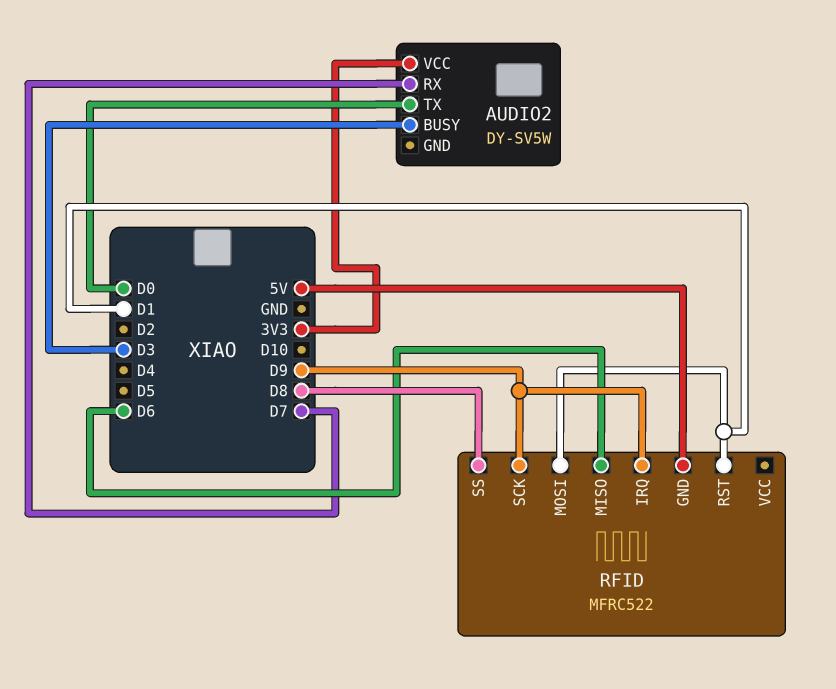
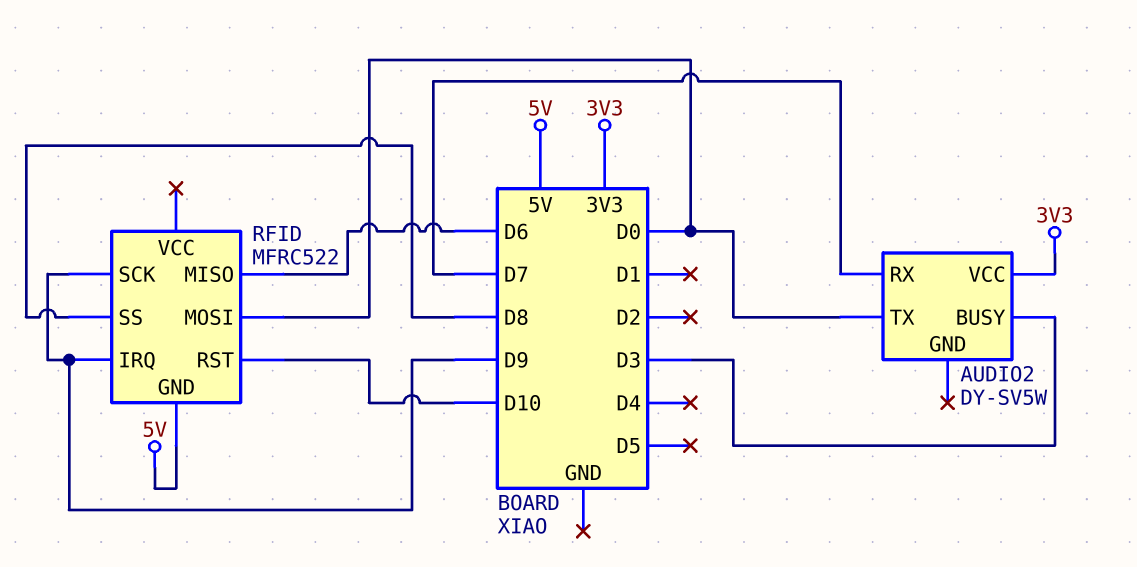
RFID pin MOSI: D1 -> D0
RFID pin RST: D1 -> D10

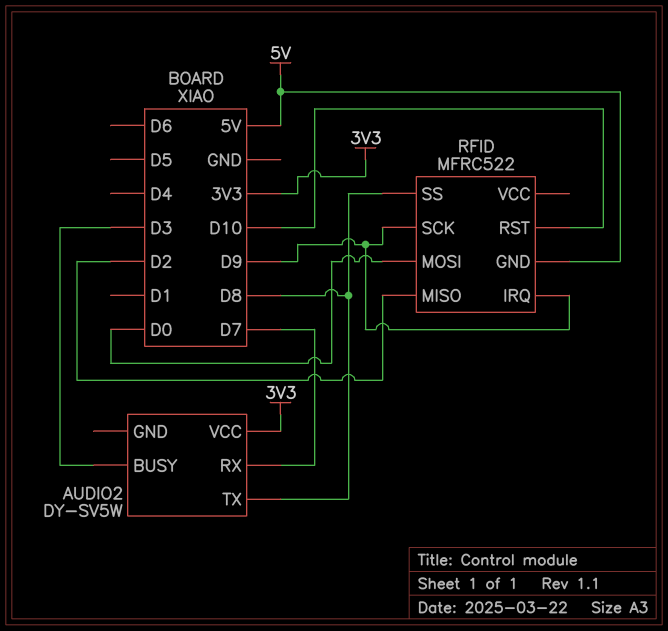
AUDIO2 pin TX: D0 -> D8
RFID pin MISO: D6 -> D2

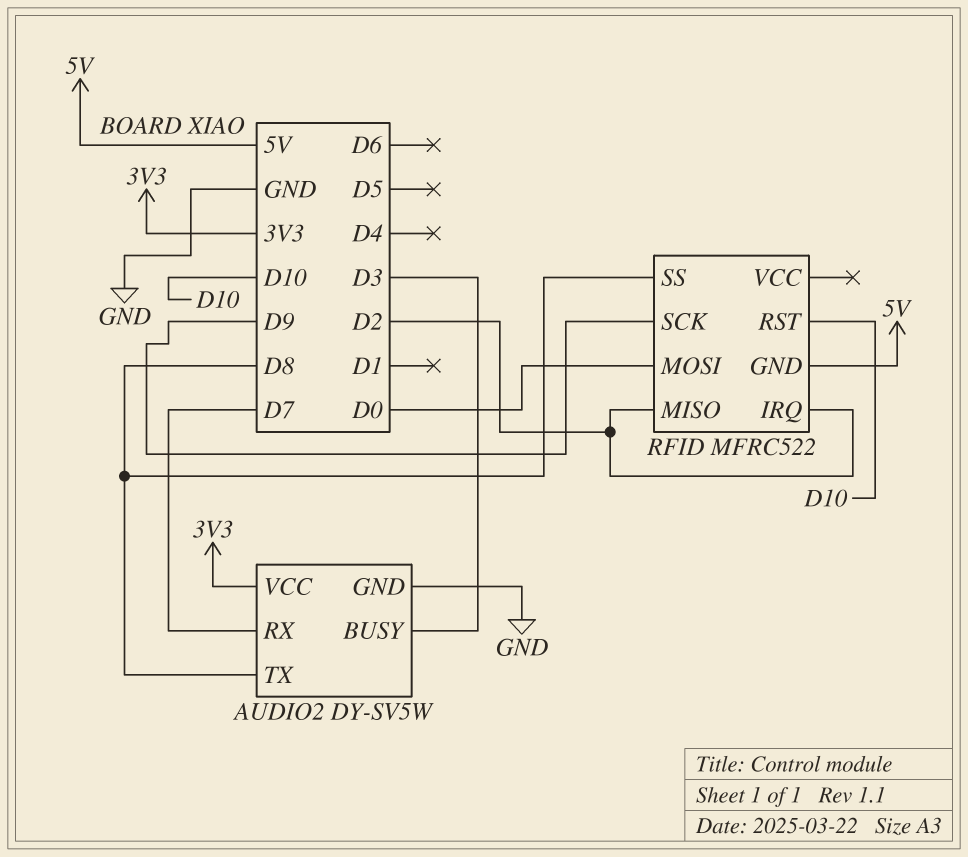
AUDIO2 pin GND: none -> GND
RFID pin IRQ: D9 -> D2

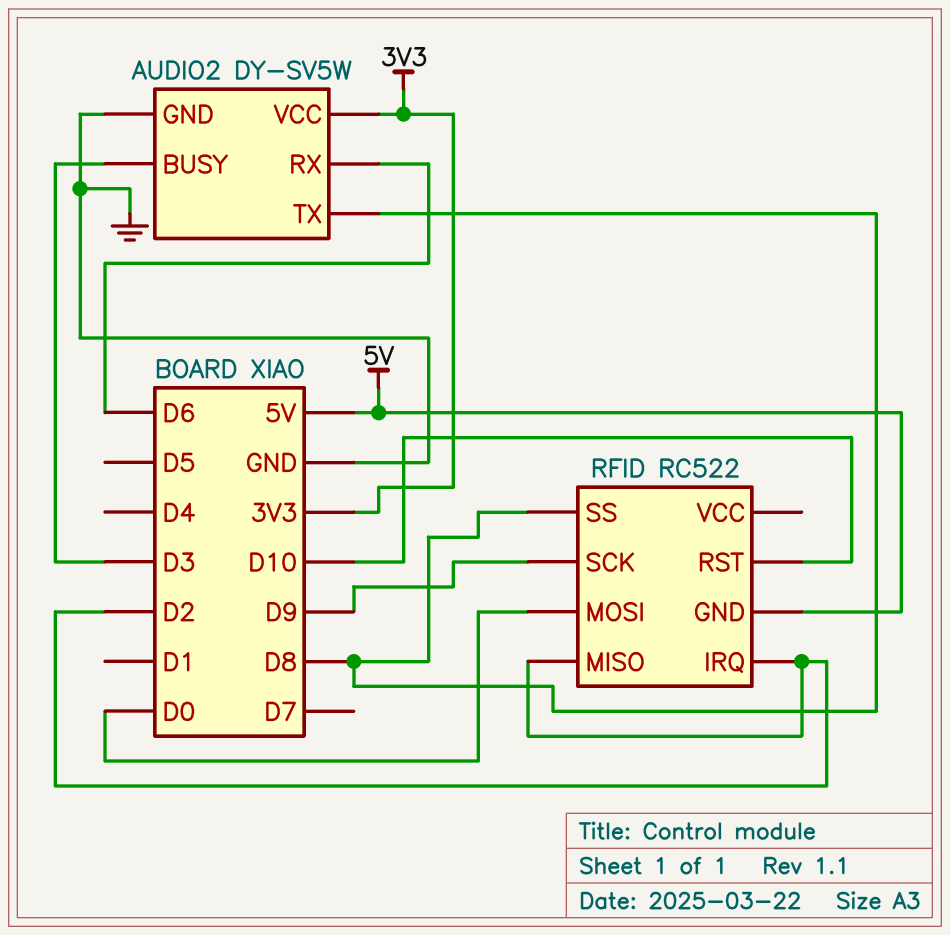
AUDIO2 pin RX: D7 -> D6
RFID: MFRC522 -> RC522

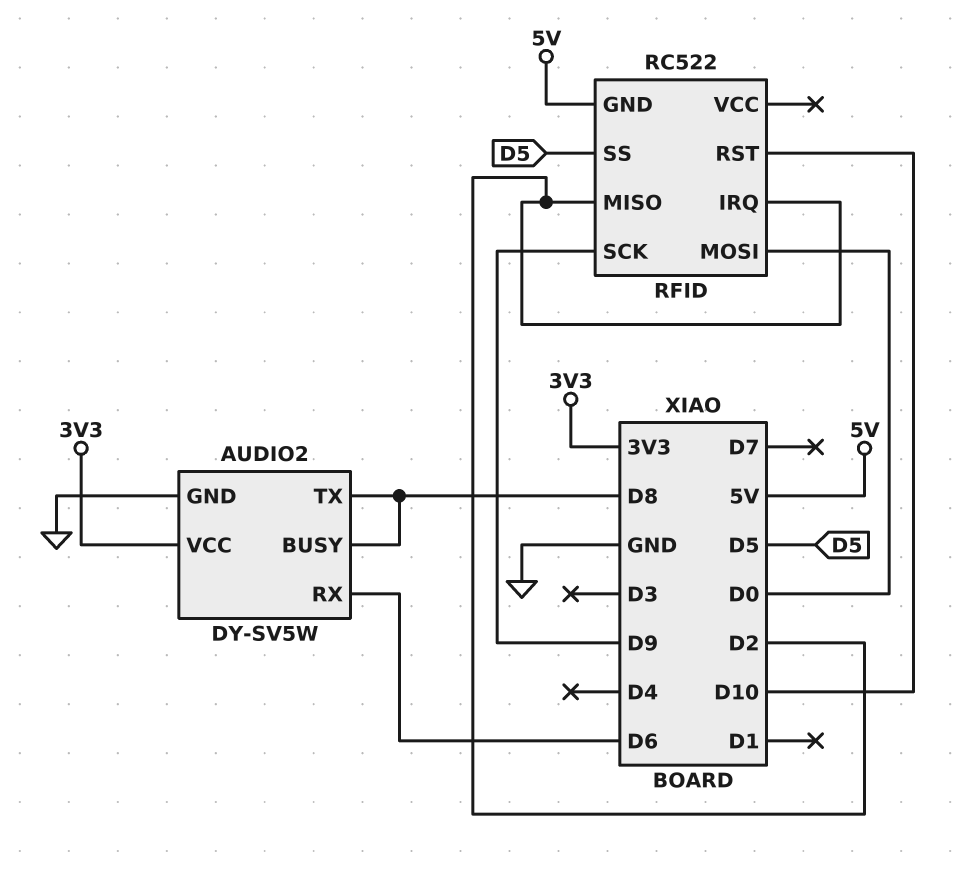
AUDIO2 pin BUSY: D3 -> D8
RFID pin SS: D8 -> D5

